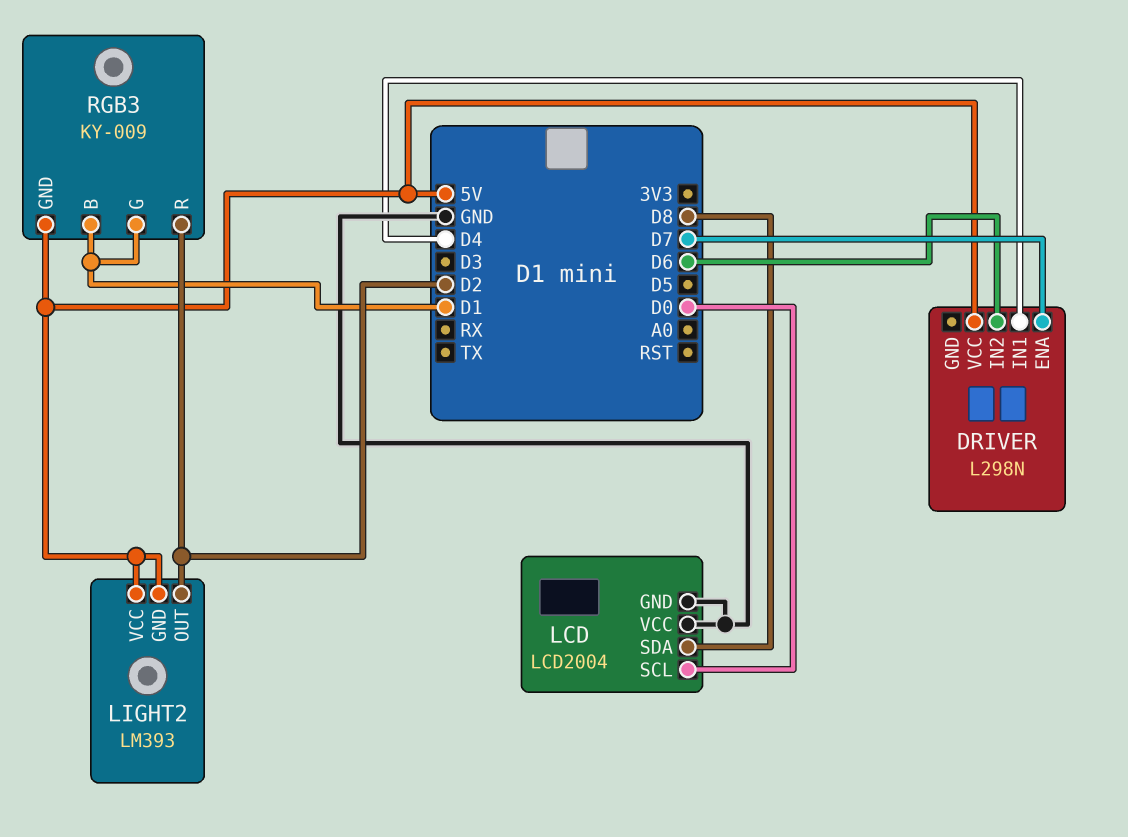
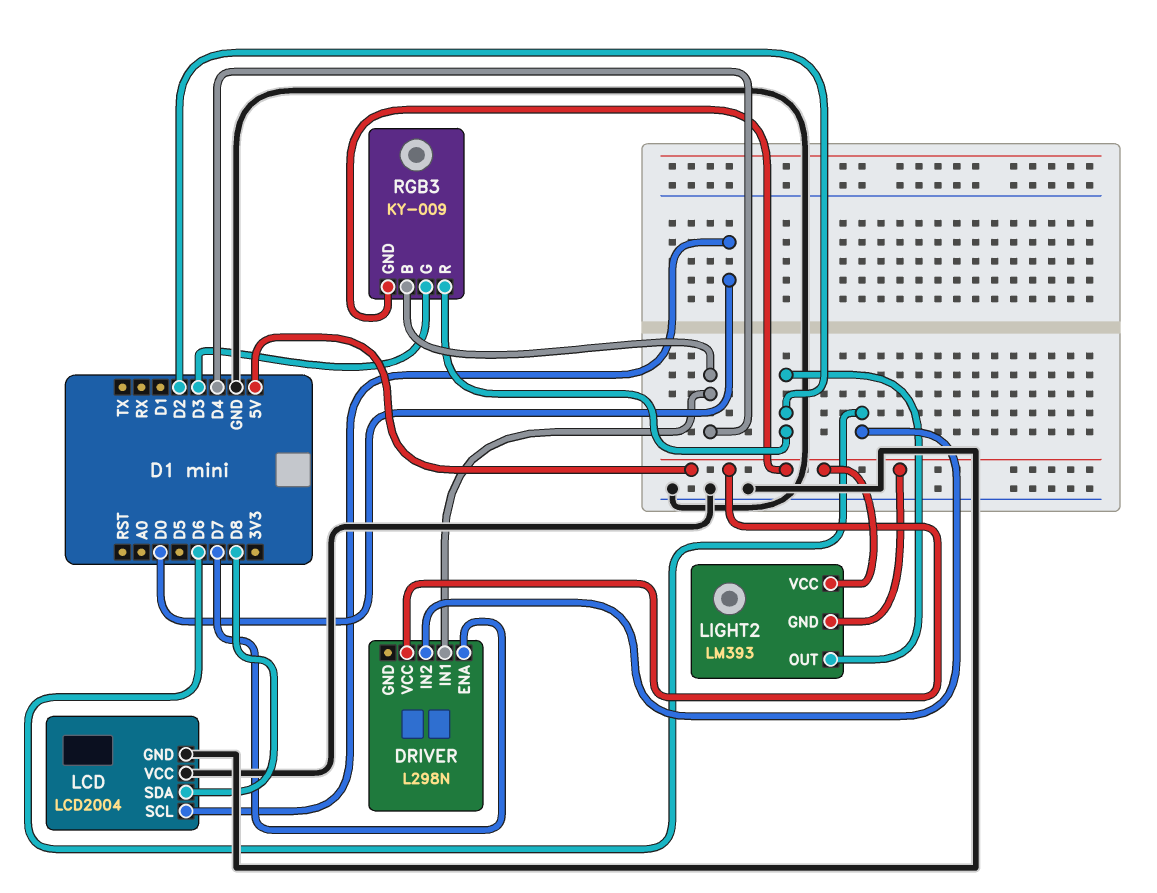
RGB3 pin B: D1 -> D4
RGB3 pin G: D1 -> D3

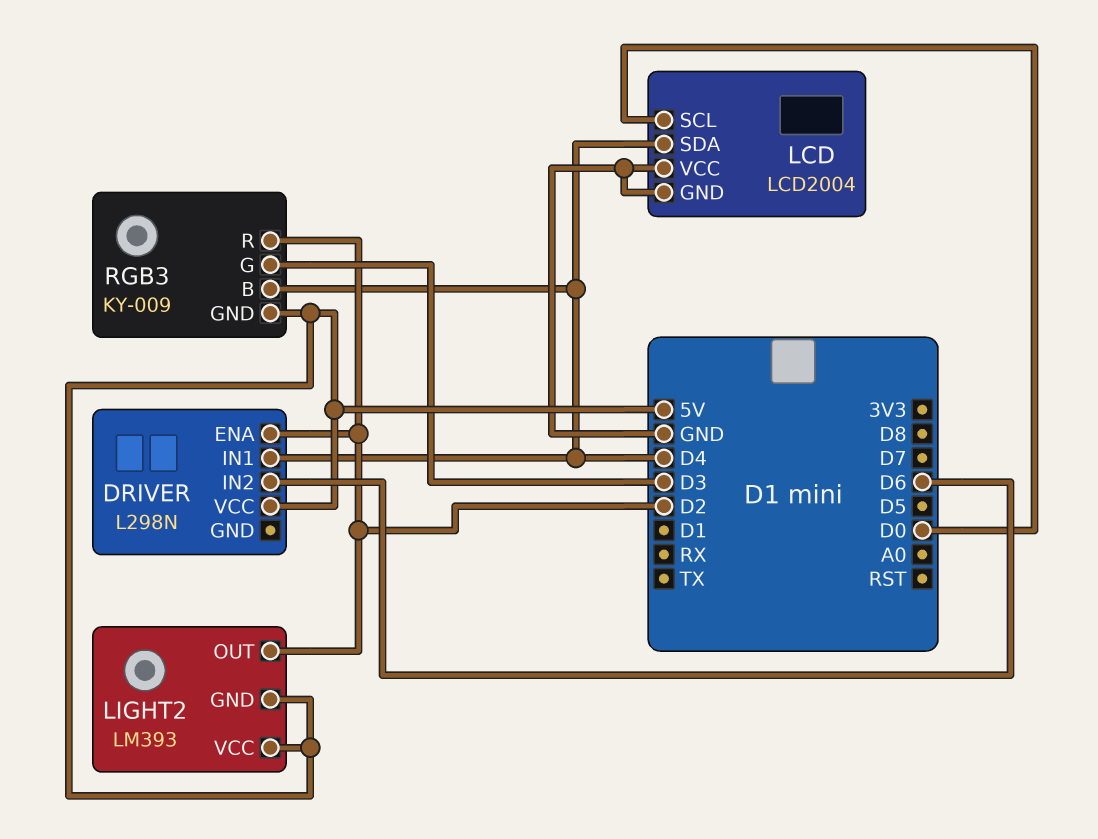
DRIVER pin ENA: D7 -> D2
LCD pin SDA: D8 -> D4

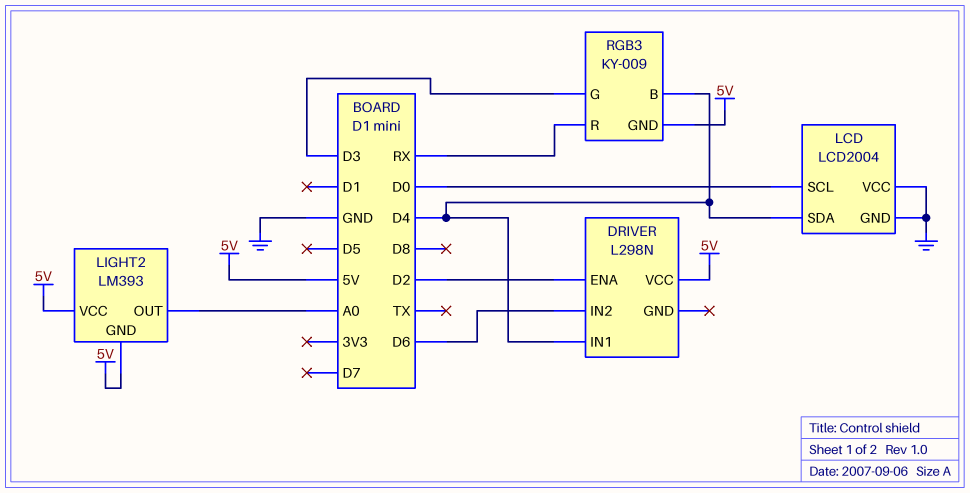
LIGHT2 pin OUT: D2 -> A0
RGB3 pin R: D2 -> RX

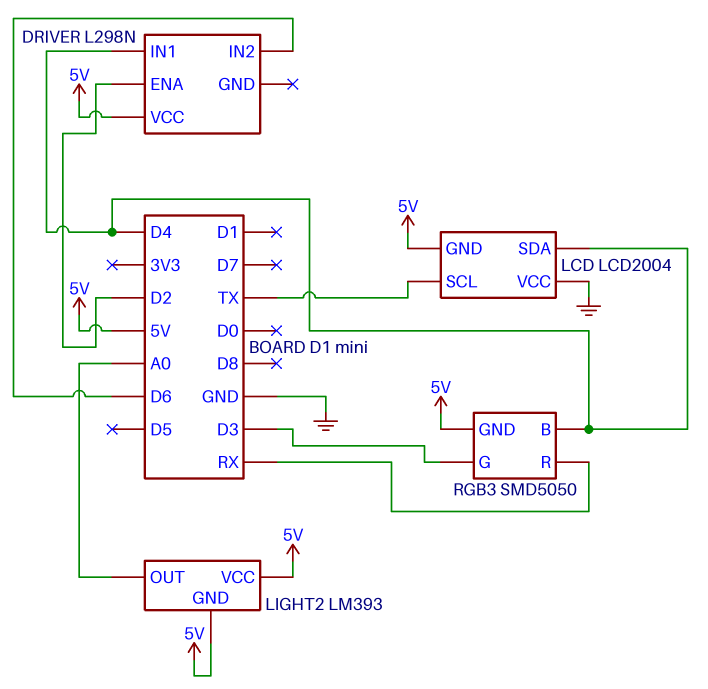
LCD pin GND: GND -> 5V
LCD pin SCL: D0 -> TX
RGB3: KY-009 -> SMD5050

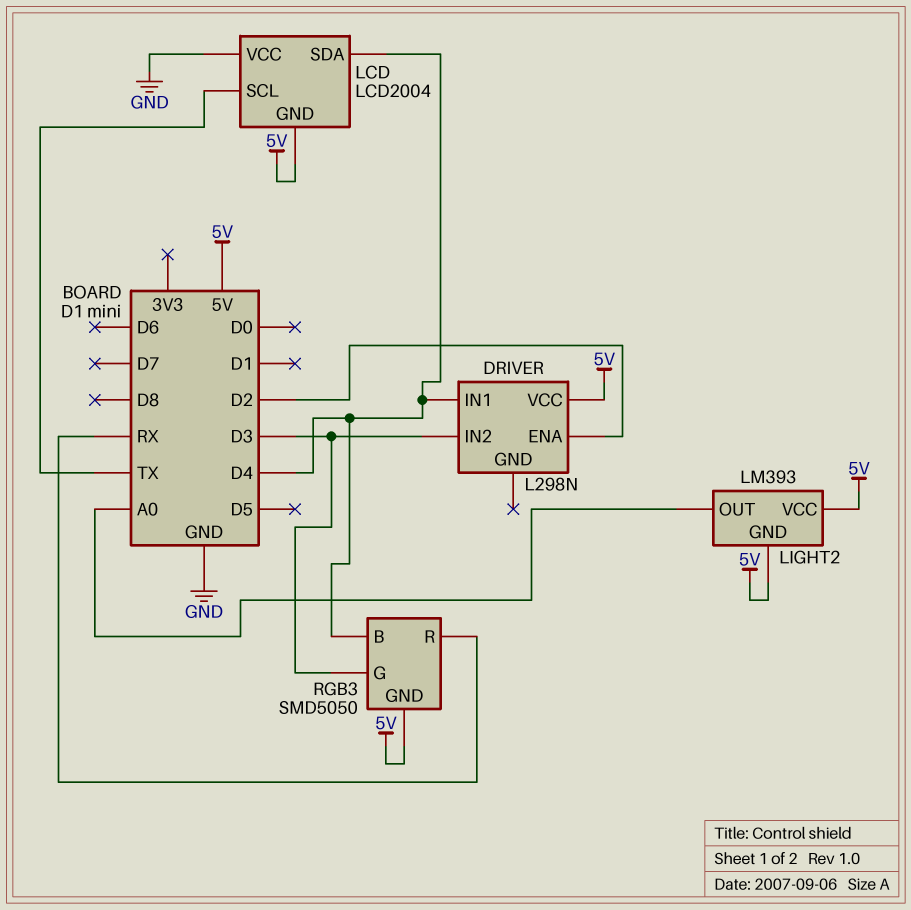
DRIVER pin IN2: D6 -> D3

